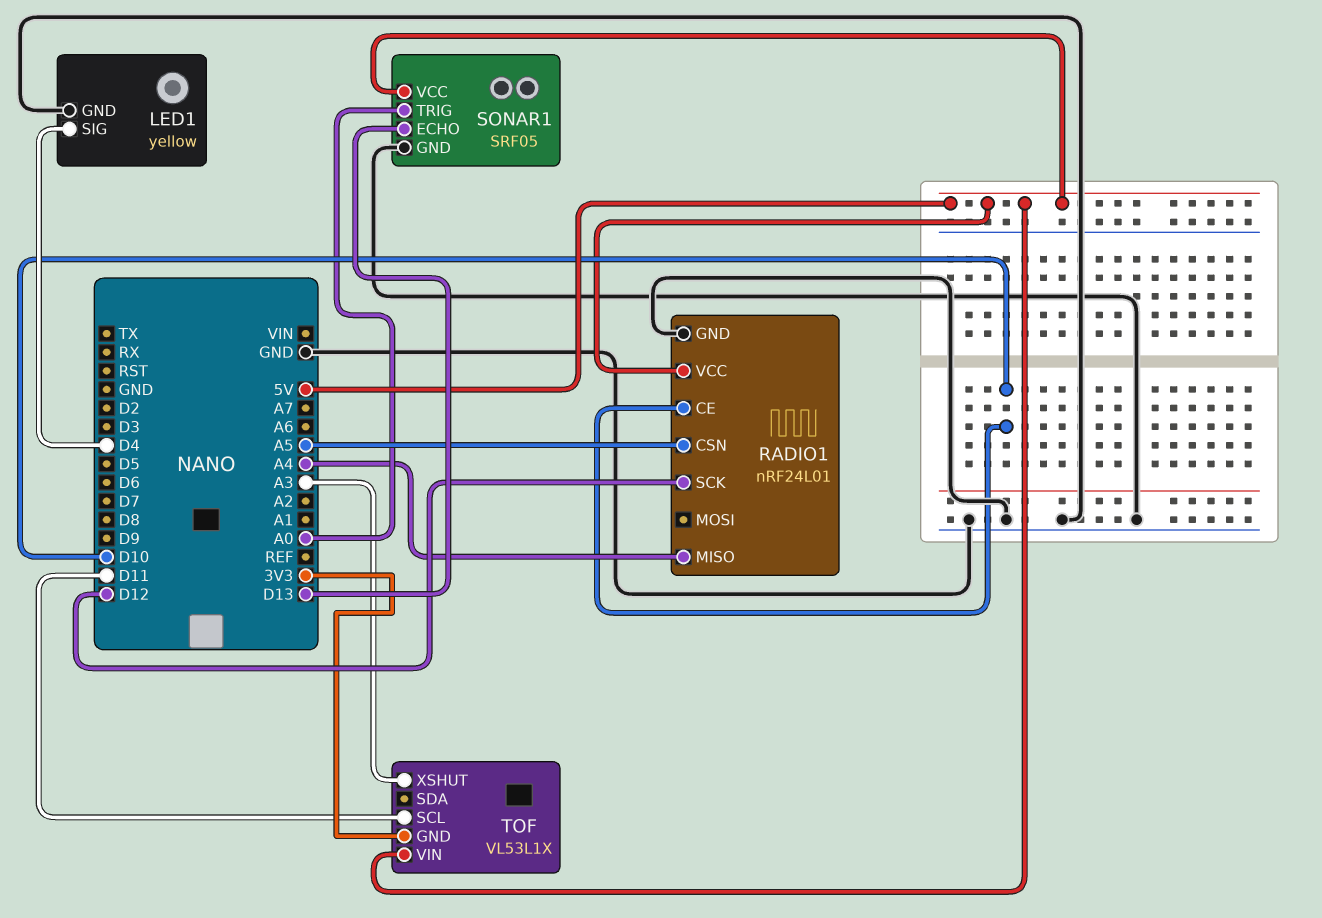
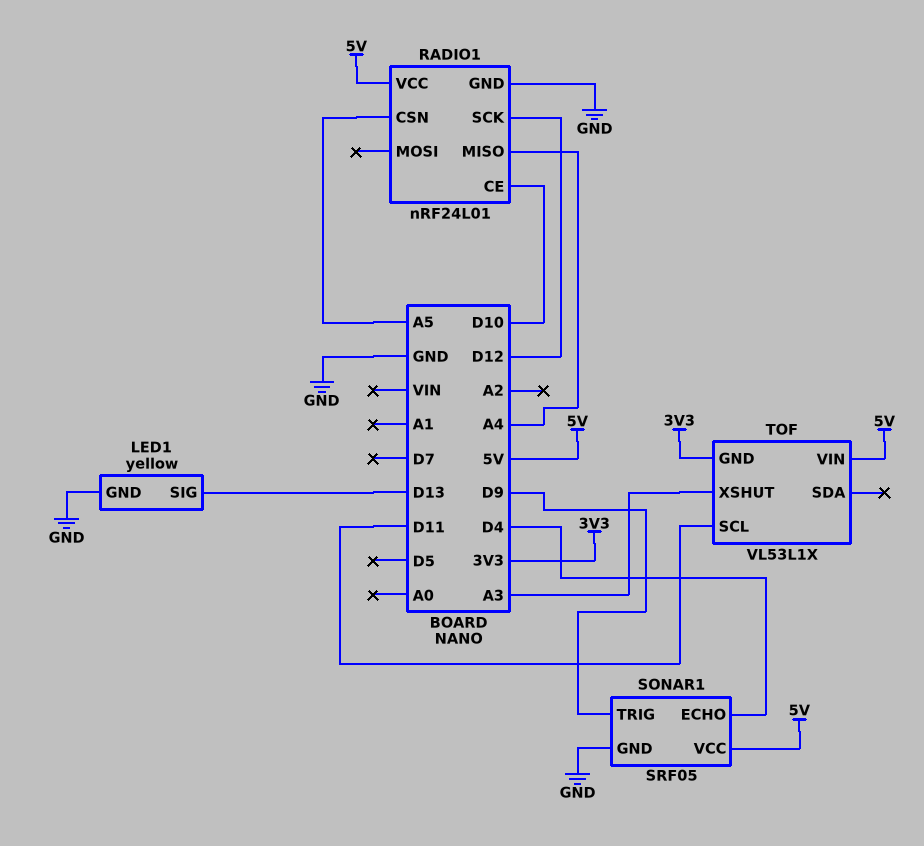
LED1 pin SIG: D4 -> D13
SONAR1 pin ECHO: D13 -> D4
SONAR1 pin TRIG: A0 -> D9

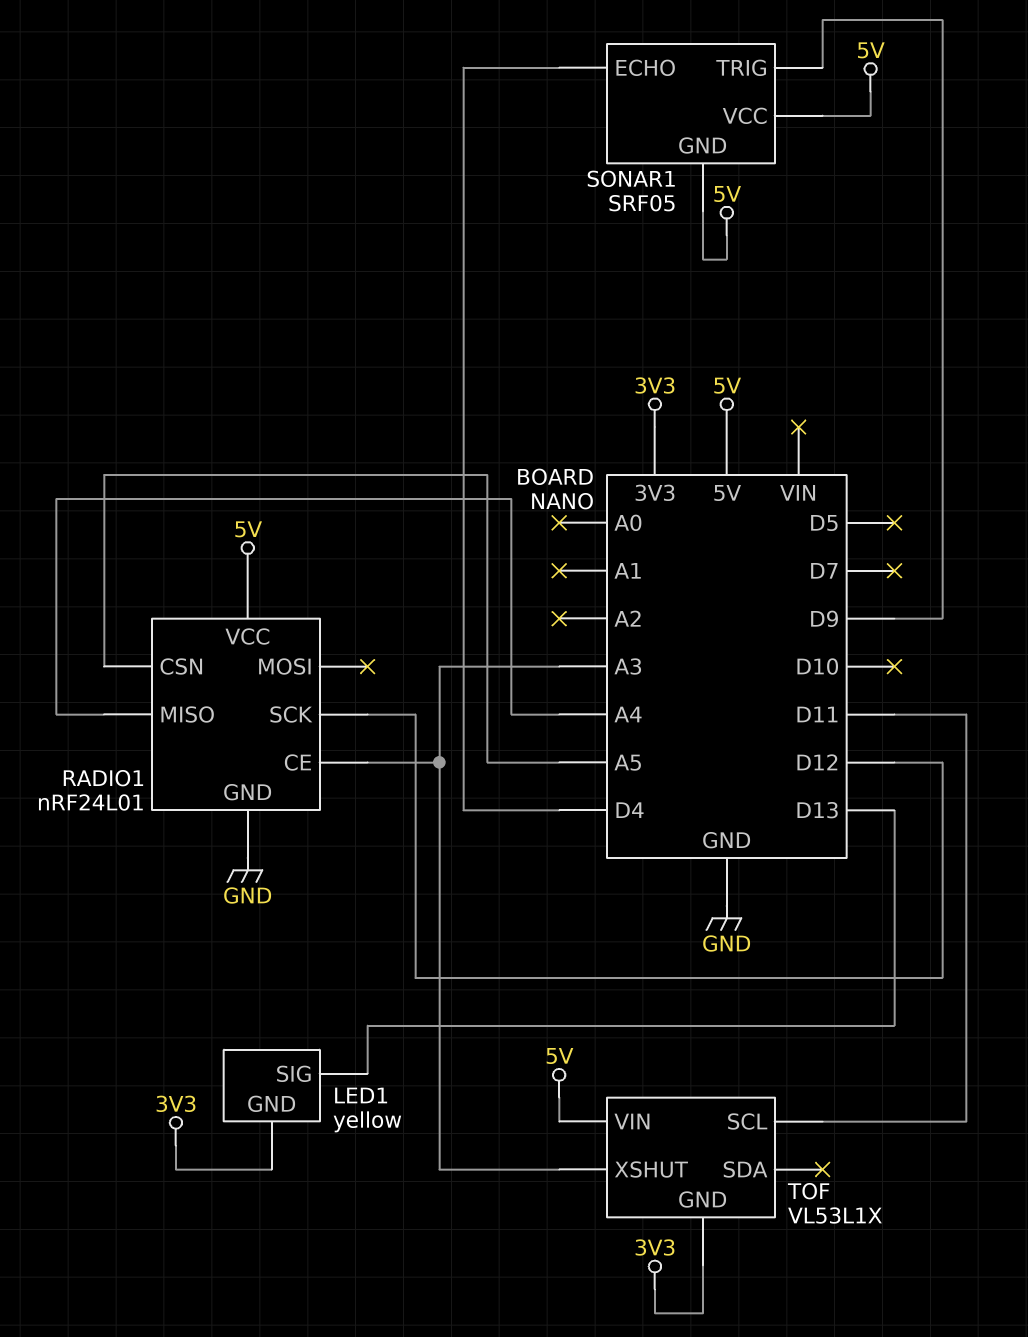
LED1 pin GND: GND -> 3V3
RADIO1 pin CE: D10 -> A3
SONAR1 pin GND: GND -> 5V

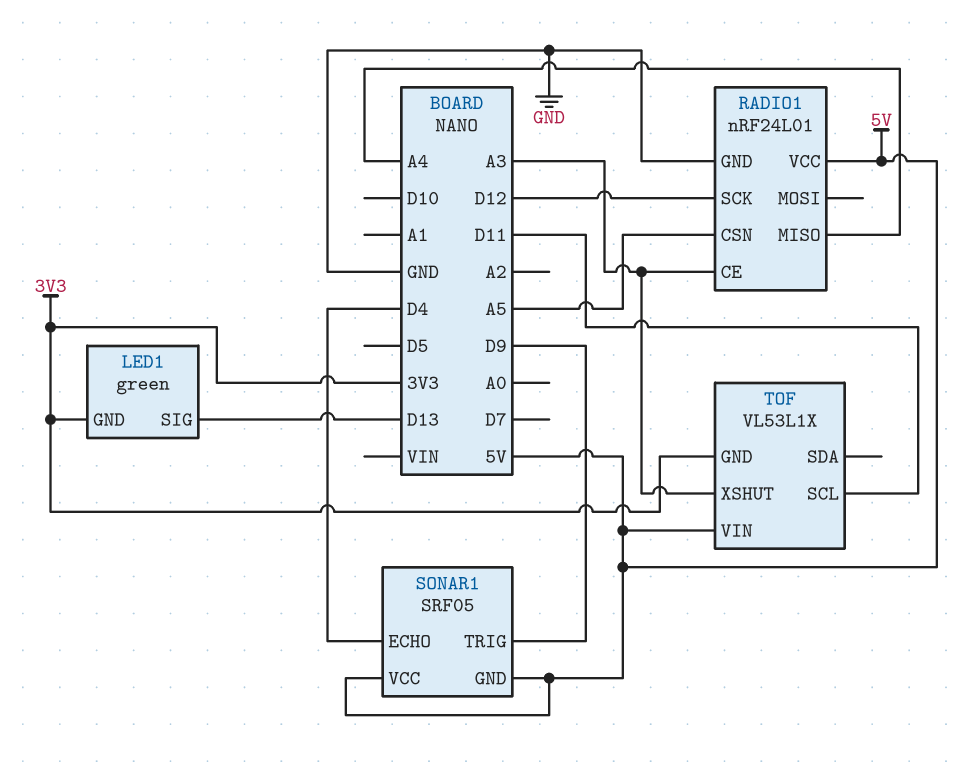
LED1: yellow -> green

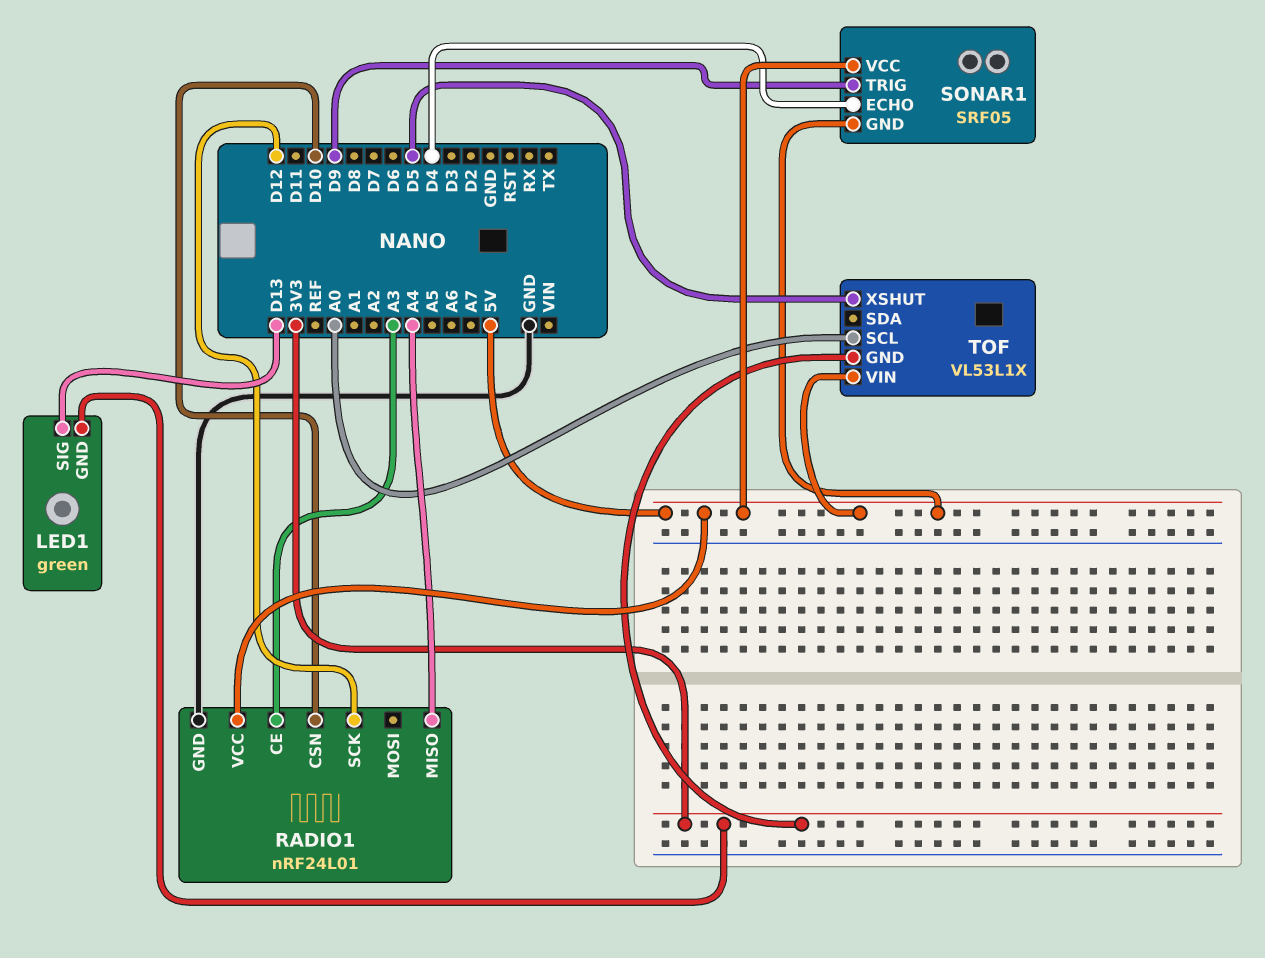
RADIO1 pin CSN: A5 -> D10
TOF pin SCL: D11 -> A0
TOF pin XSHUT: A3 -> D5

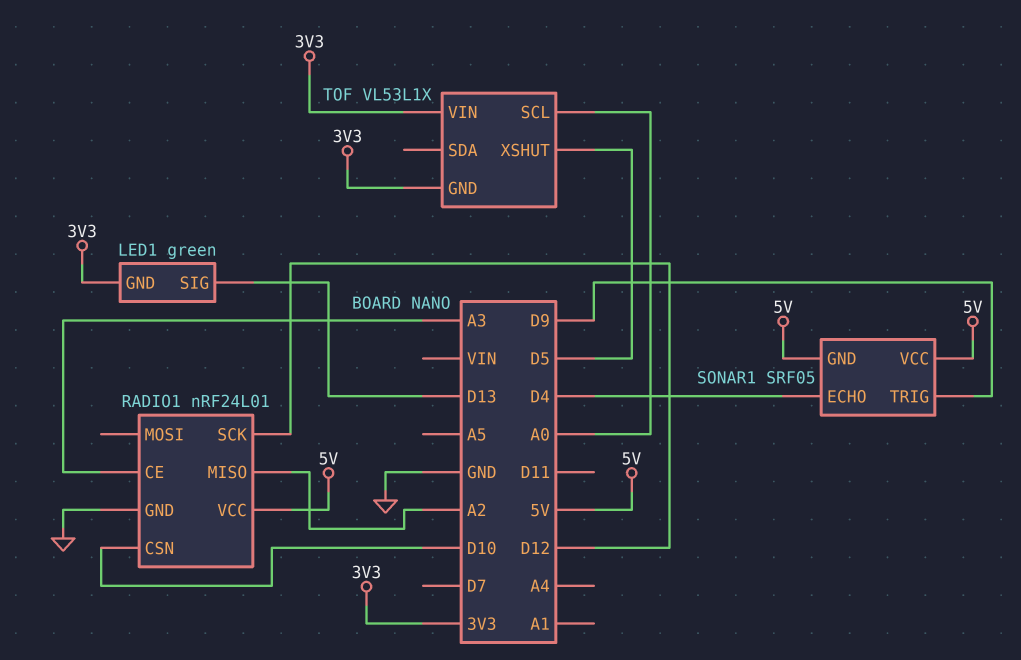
RADIO1 pin MISO: A4 -> A2
TOF pin VIN: 5V -> 3V3

